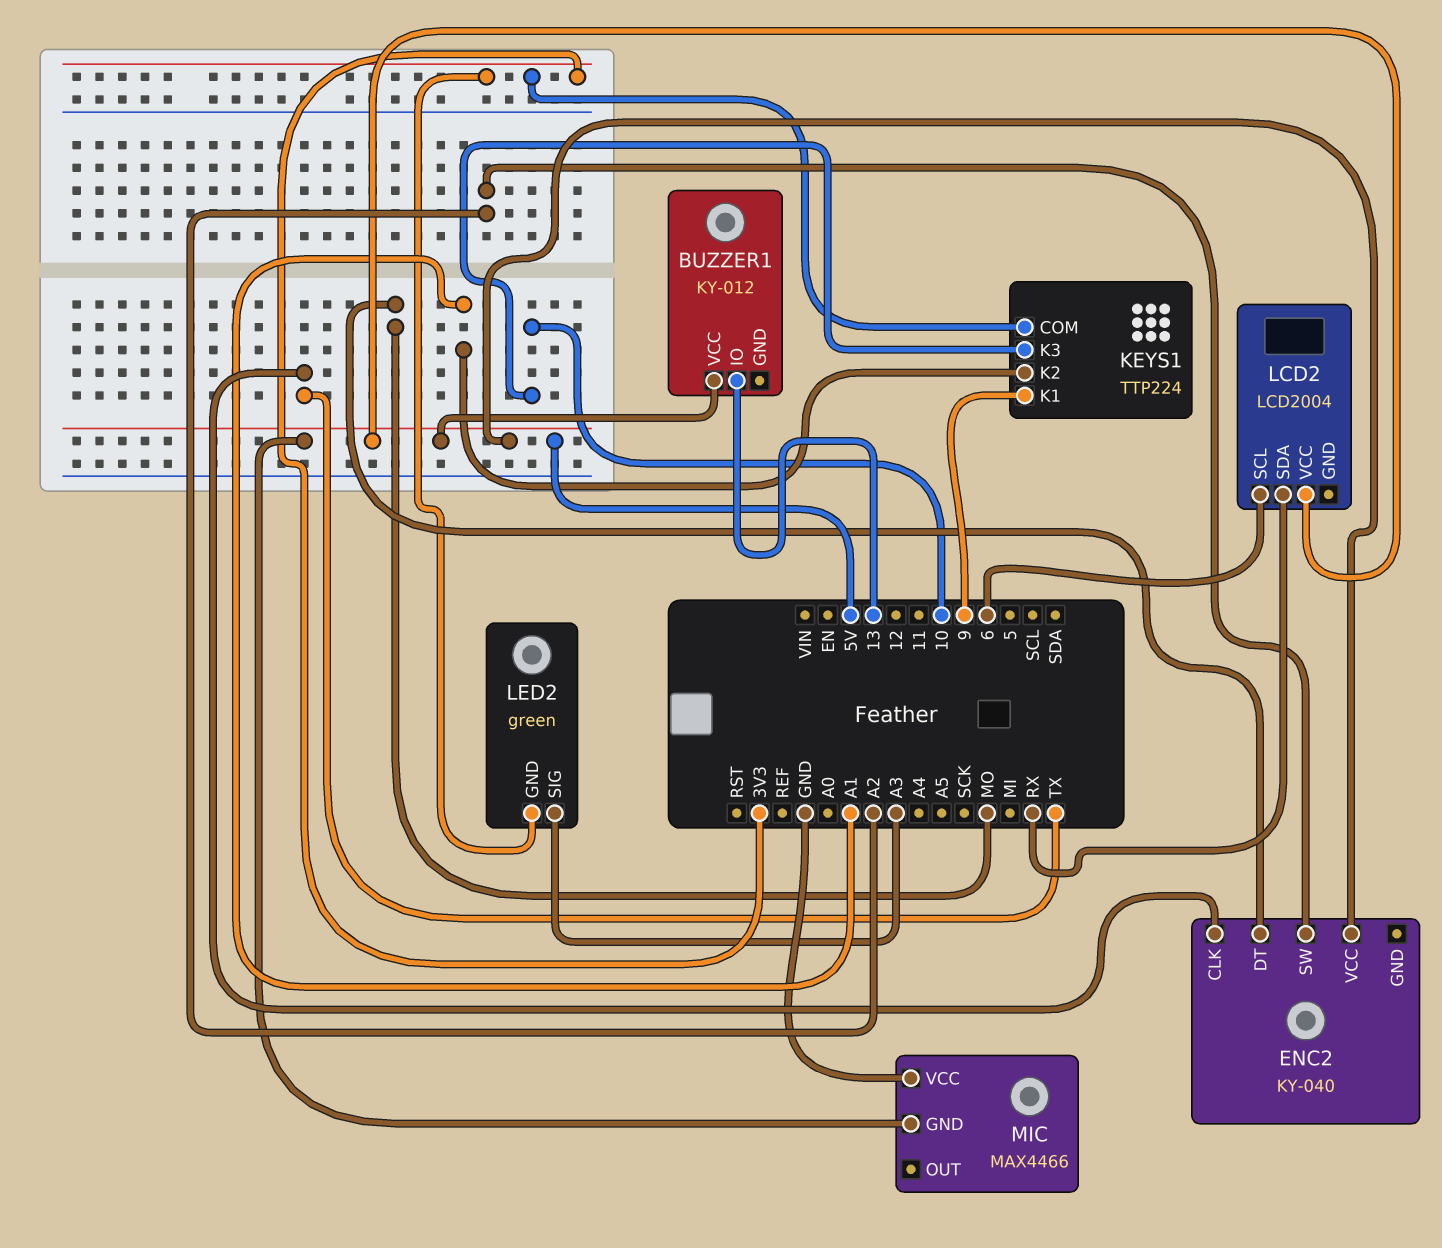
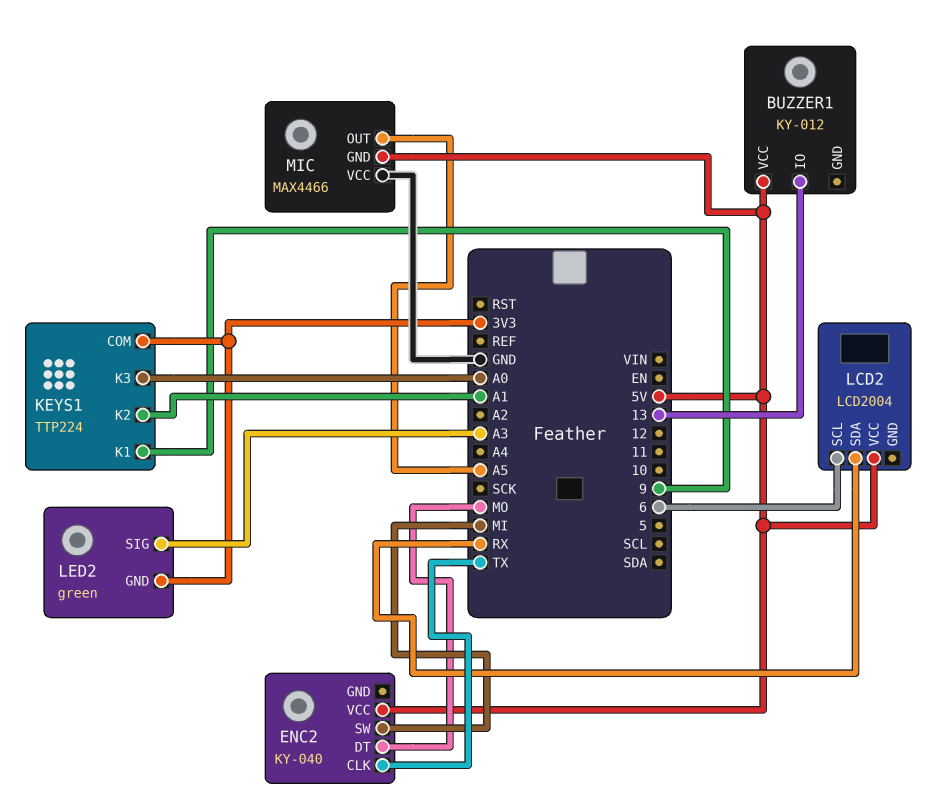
ENC2 pin SW: A2 -> MI
KEYS1 pin K3: 10 -> A0
MIC pin OUT: none -> A5

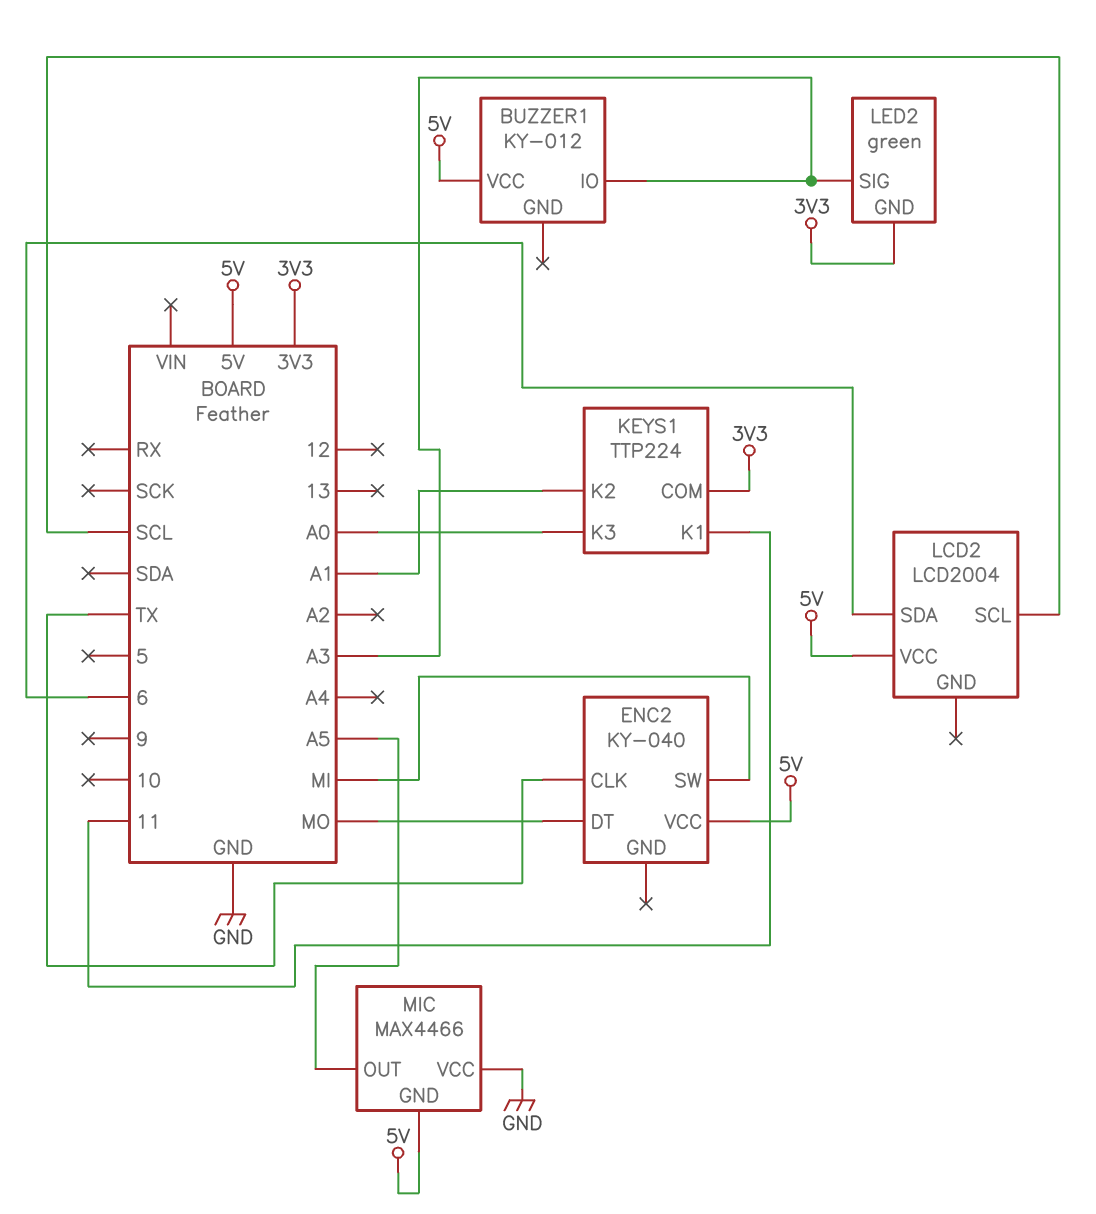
BUZZER1 pin IO: 13 -> A3
KEYS1 pin K1: 9 -> 11
LCD2 pin SCL: 6 -> SCL
LCD2 pin SDA: RX -> 6

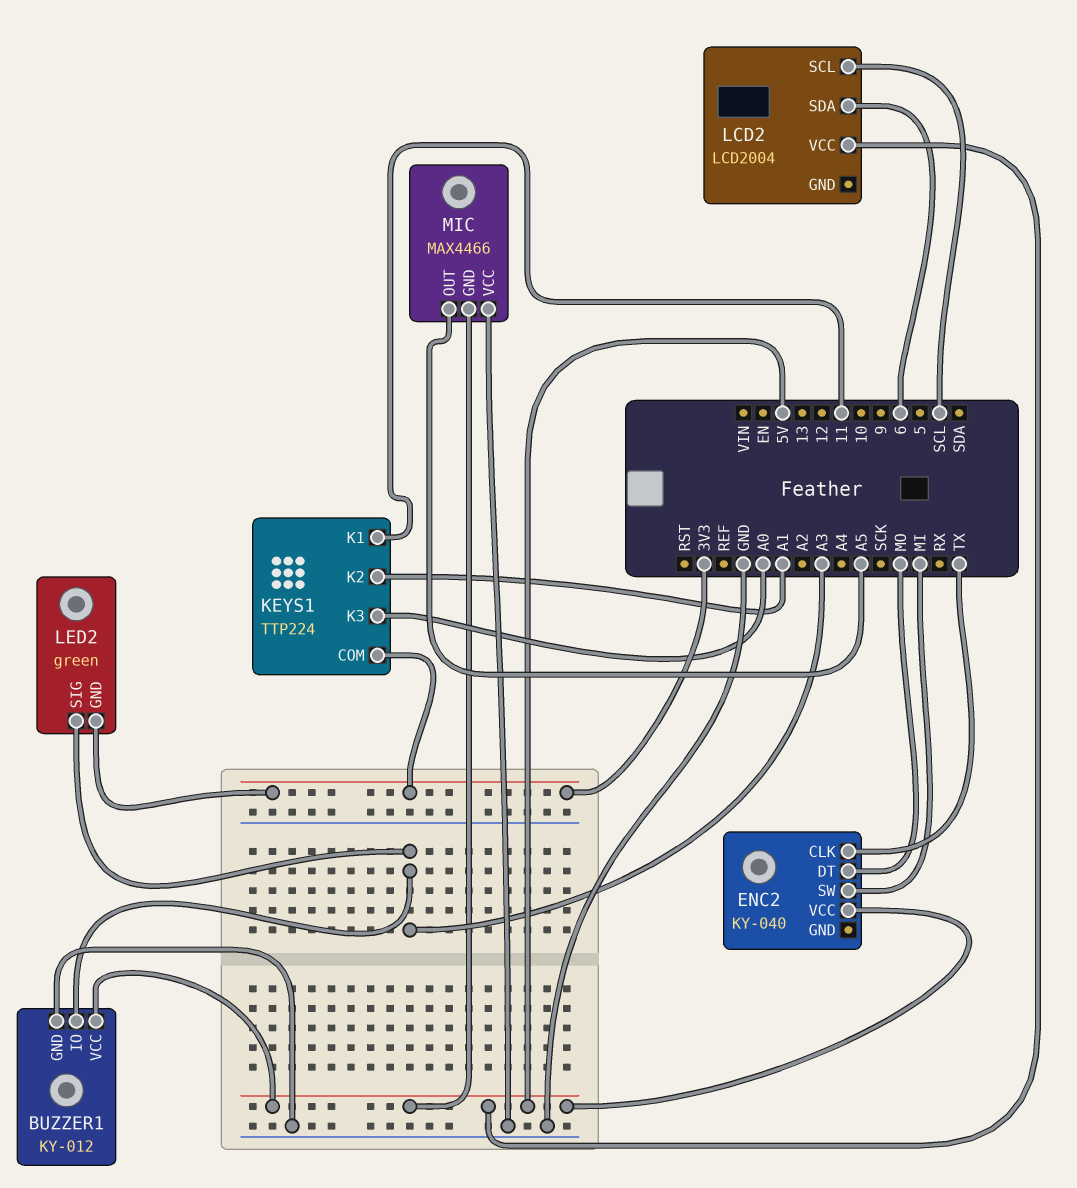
BUZZER1 pin GND: none -> GND

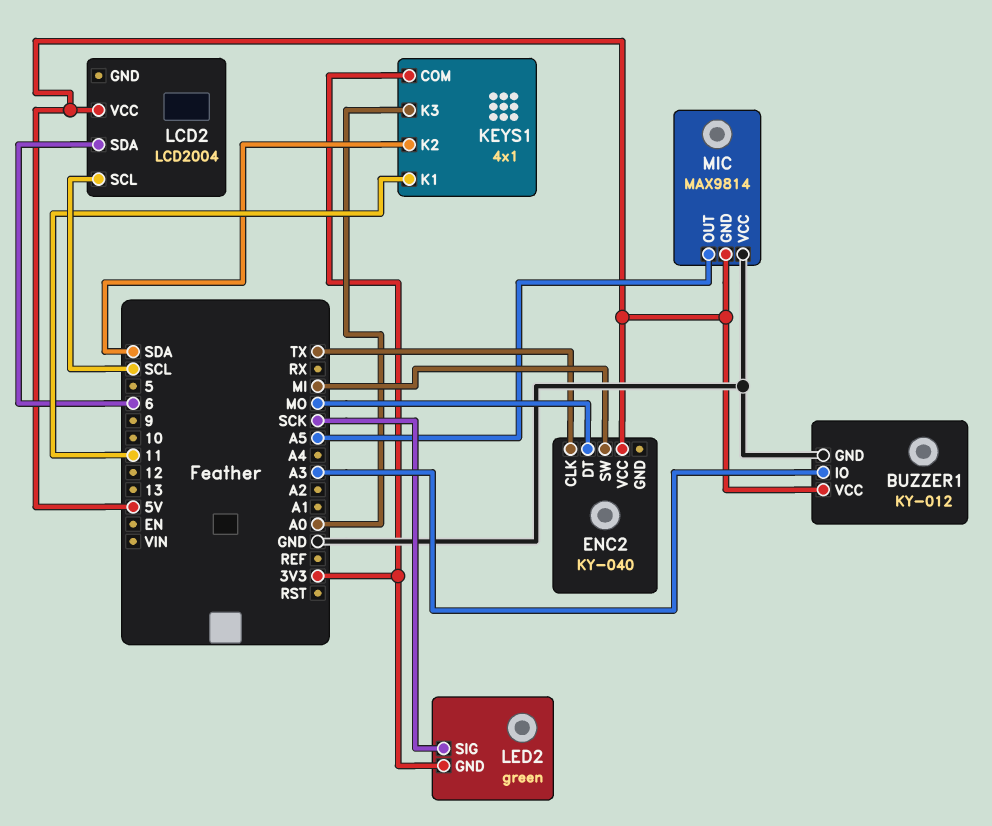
KEYS1: TTP224 -> 4x1
KEYS1 pin K2: A1 -> SDA
LED2 pin SIG: A3 -> SCK
MIC: MAX4466 -> MAX9814

